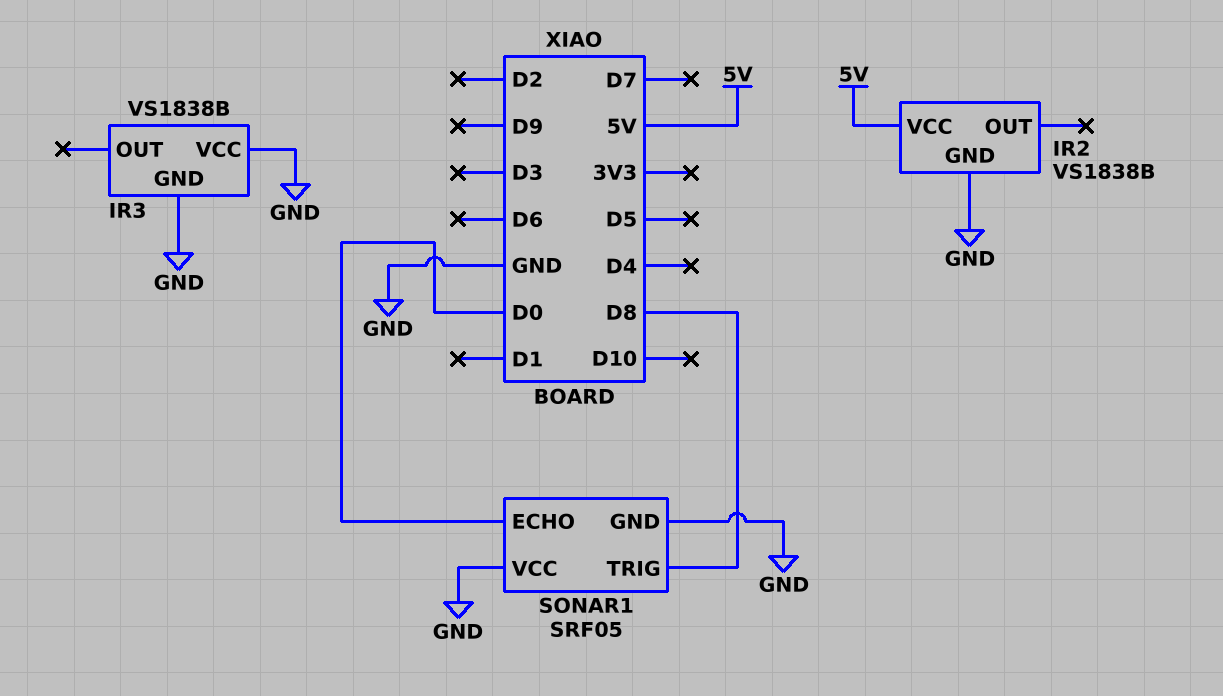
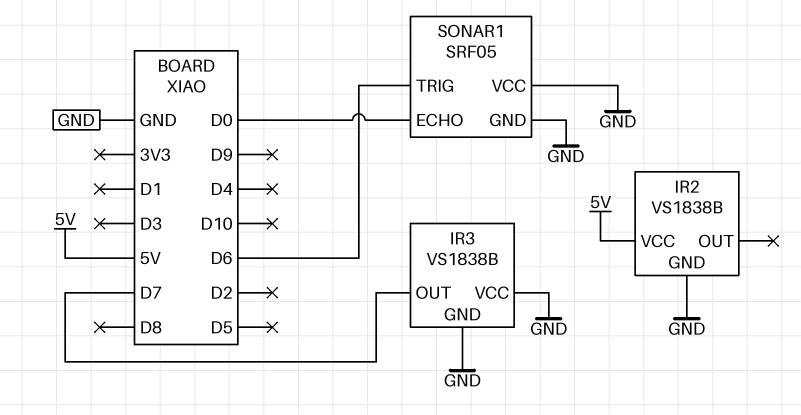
IR3 pin OUT: none -> D7
SONAR1 pin TRIG: D8 -> D6

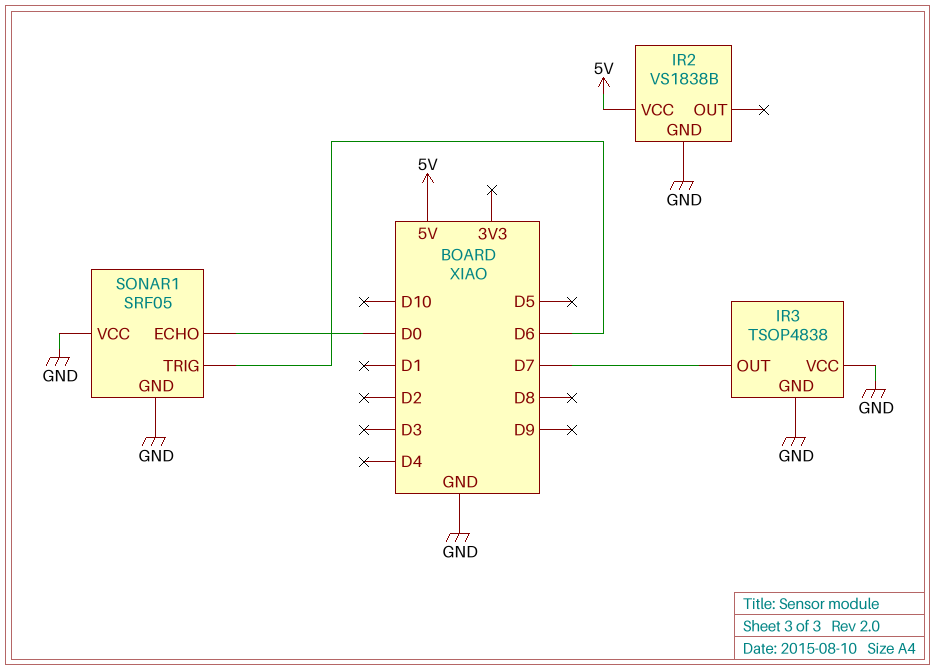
IR3: VS1838B -> TSOP4838

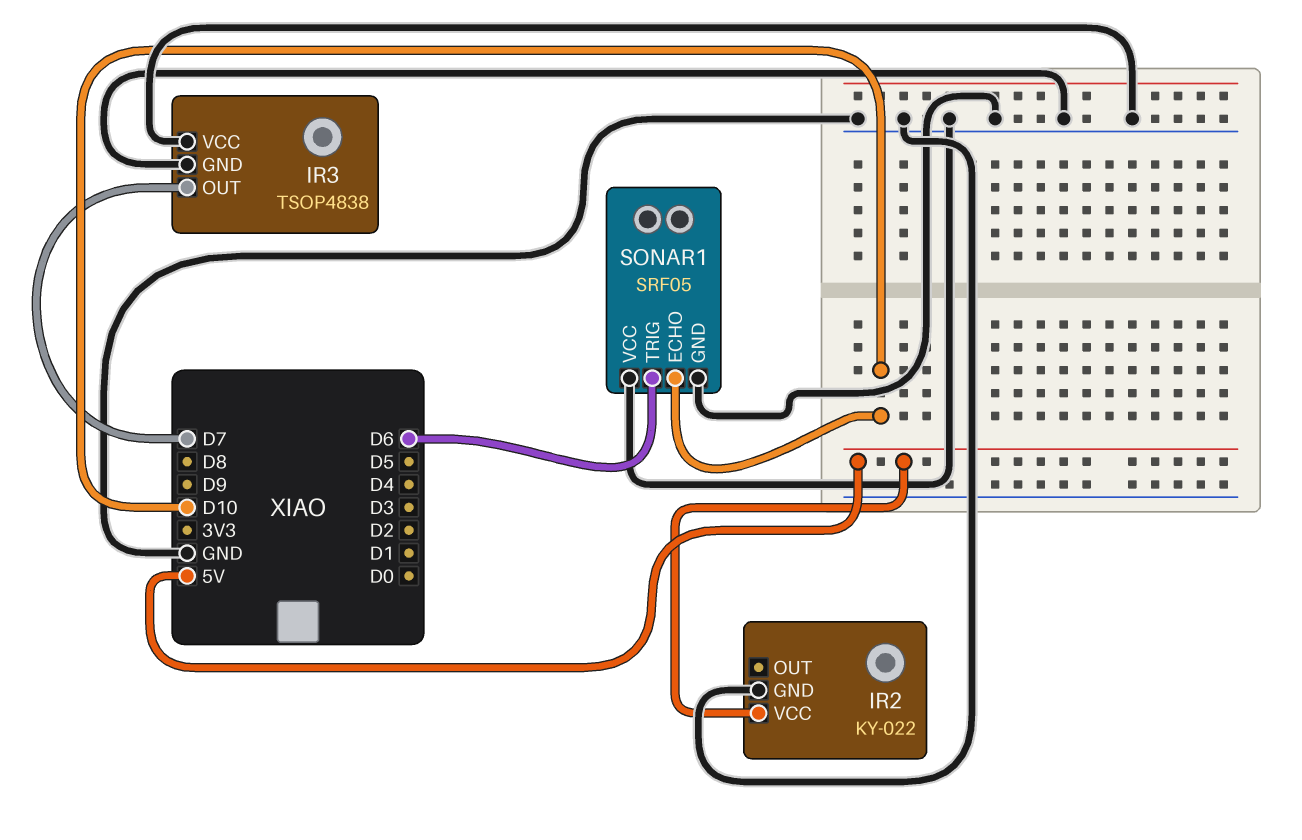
IR2: VS1838B -> KY-022
SONAR1 pin ECHO: D0 -> D10

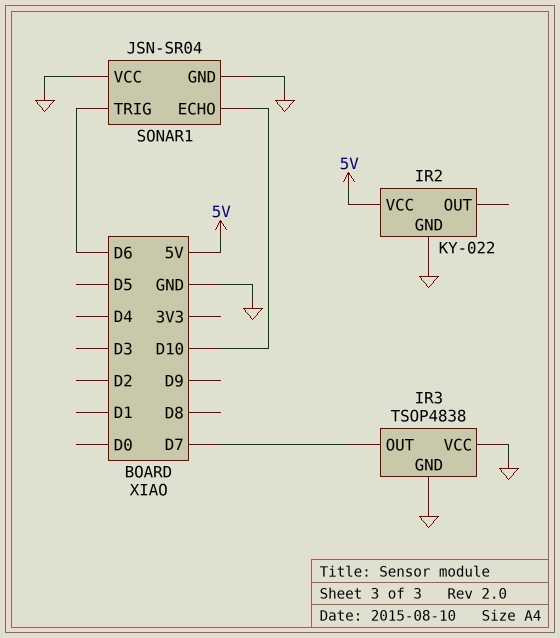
SONAR1: SRF05 -> JSN-SR04

